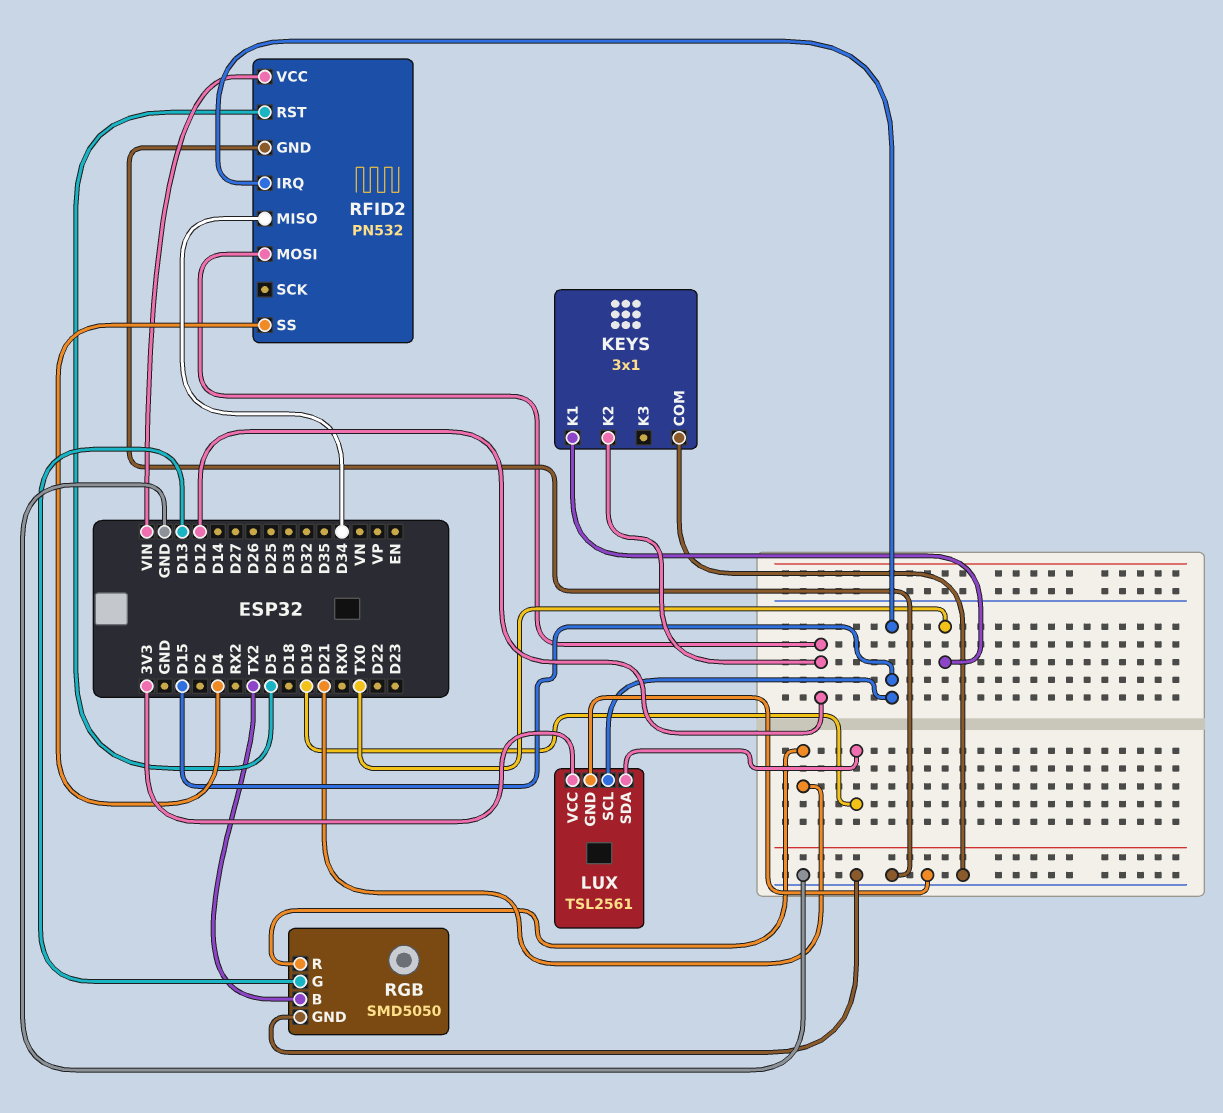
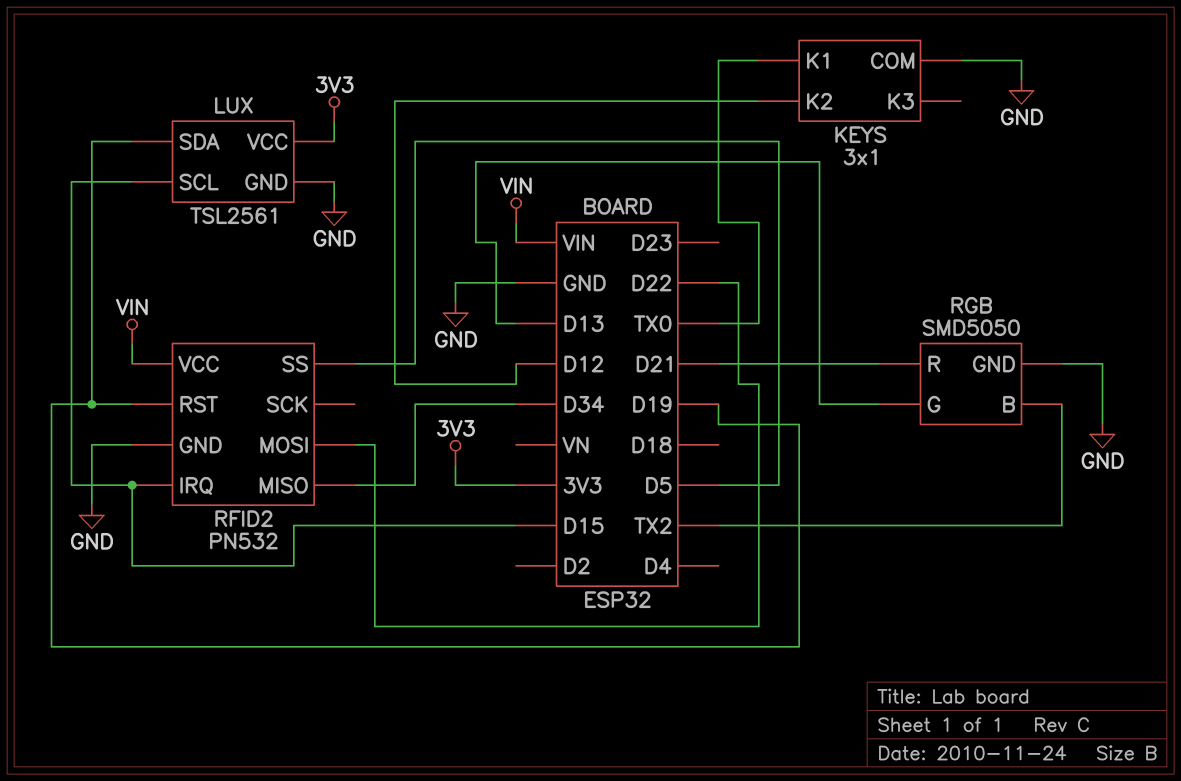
RFID2 pin MOSI: D12 -> D22
RFID2 pin RST: D5 -> D19
RFID2 pin SS: D4 -> D5

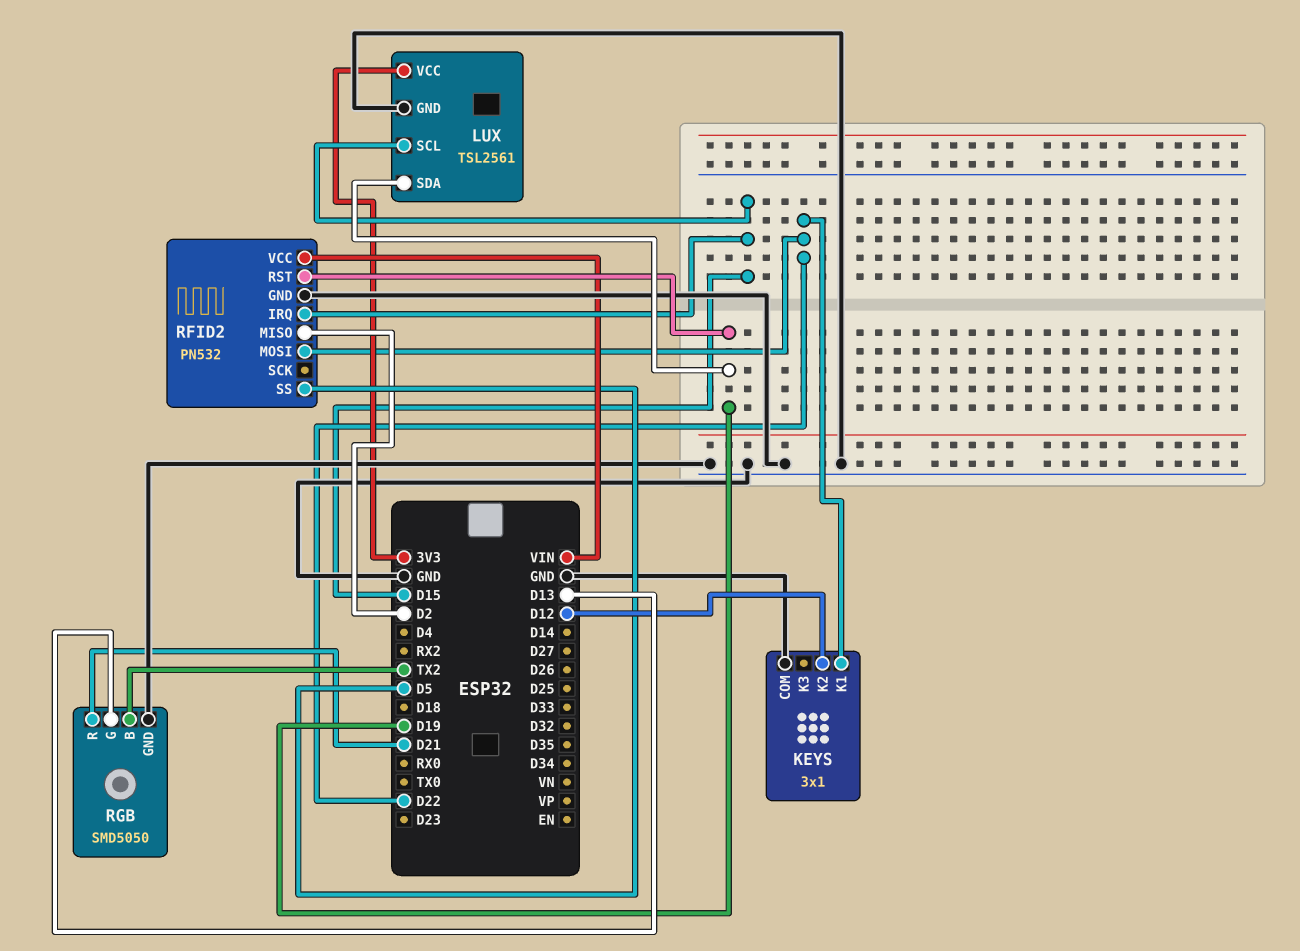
KEYS pin K1: TX0 -> D22
RFID2 pin MISO: D34 -> D2

